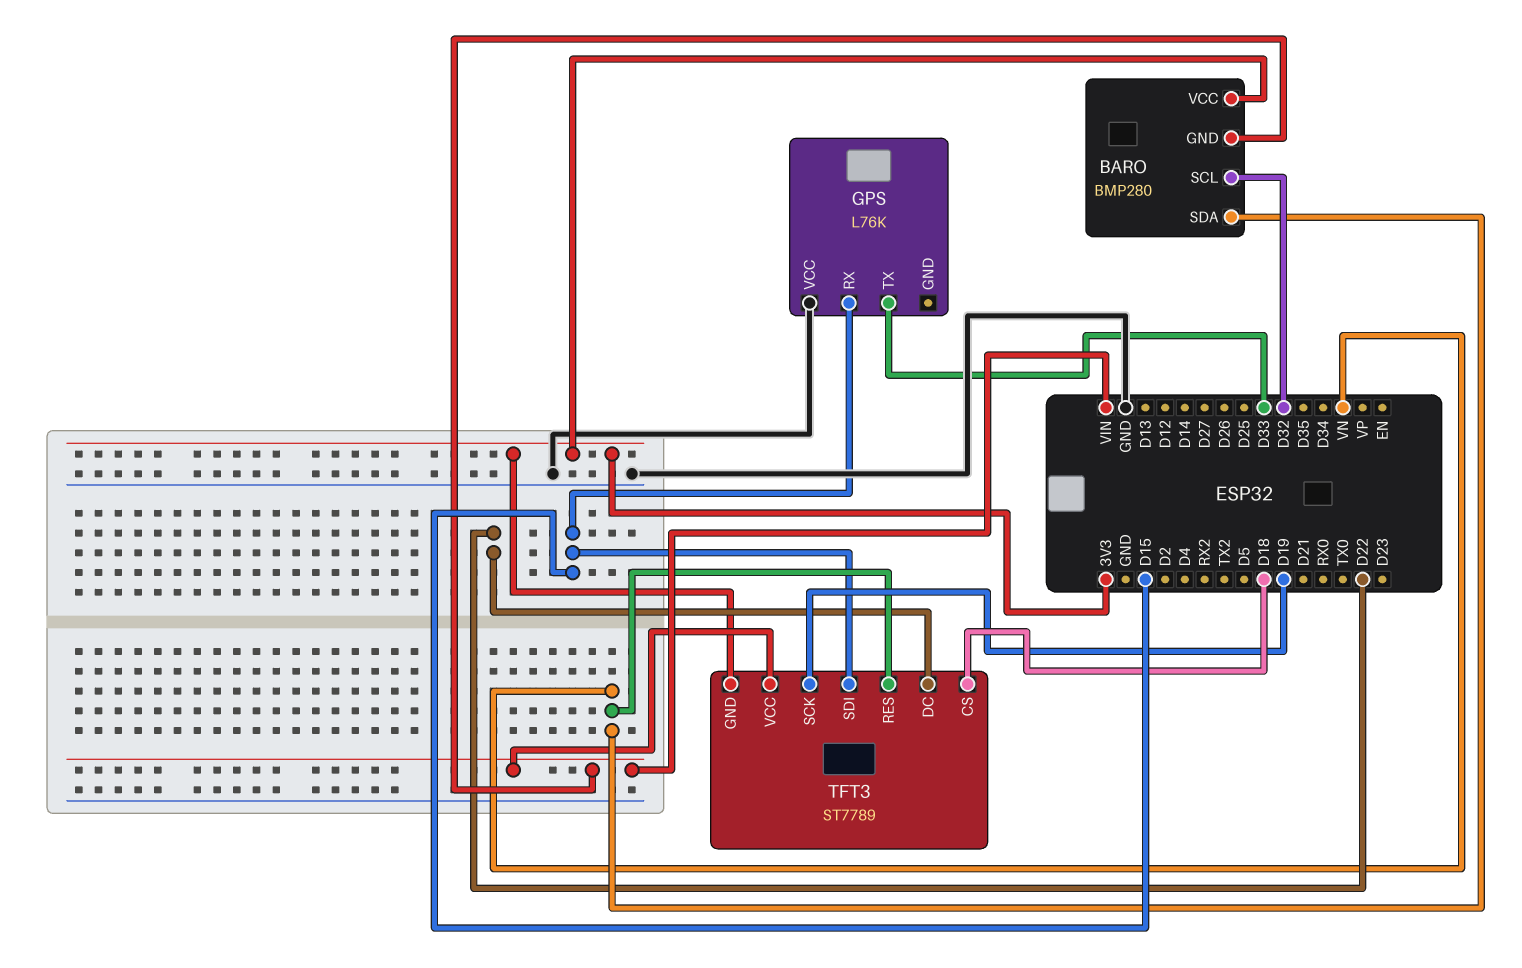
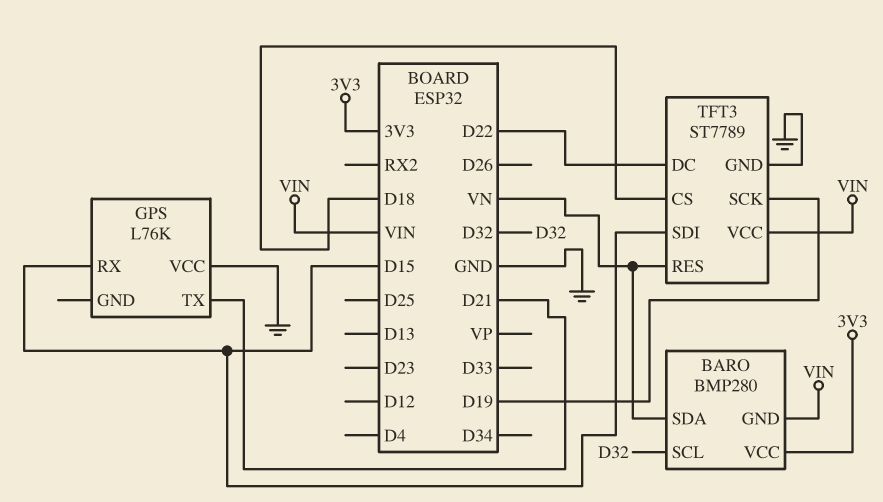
GPS pin TX: D33 -> D21
TFT3 pin GND: 3V3 -> GND

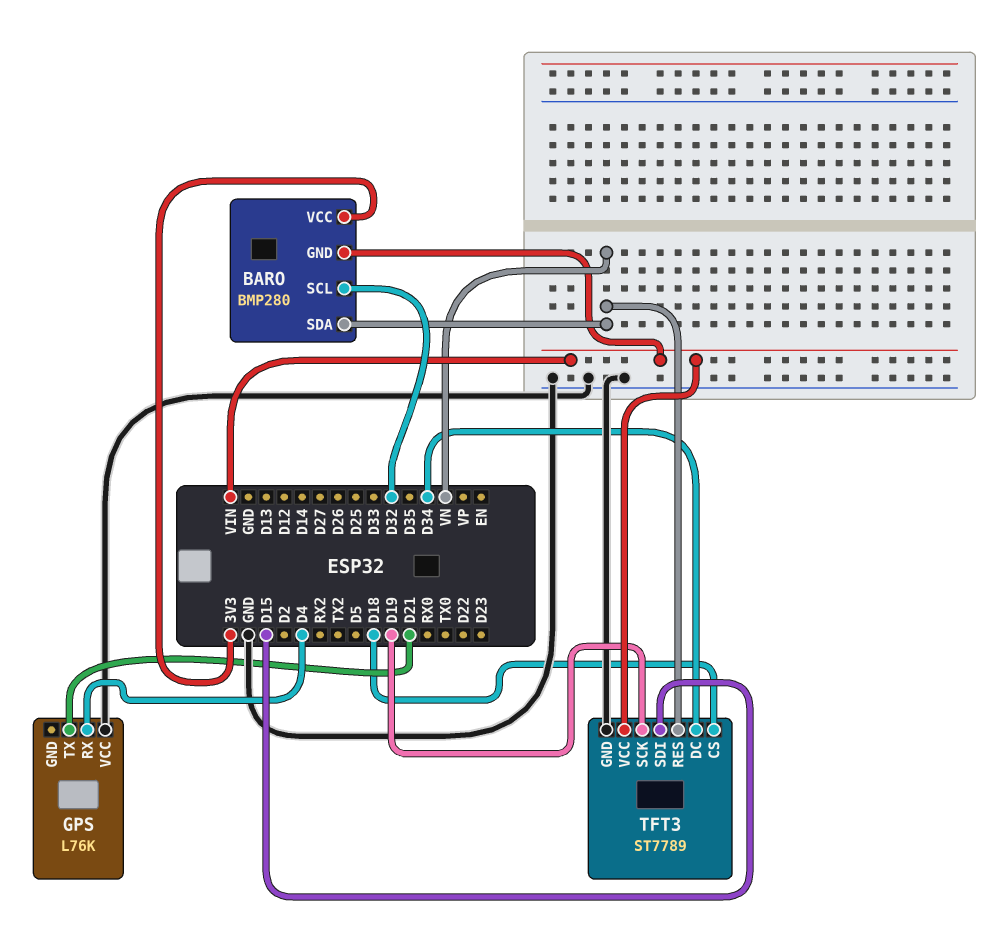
GPS pin RX: D15 -> D4
TFT3 pin DC: D22 -> D34

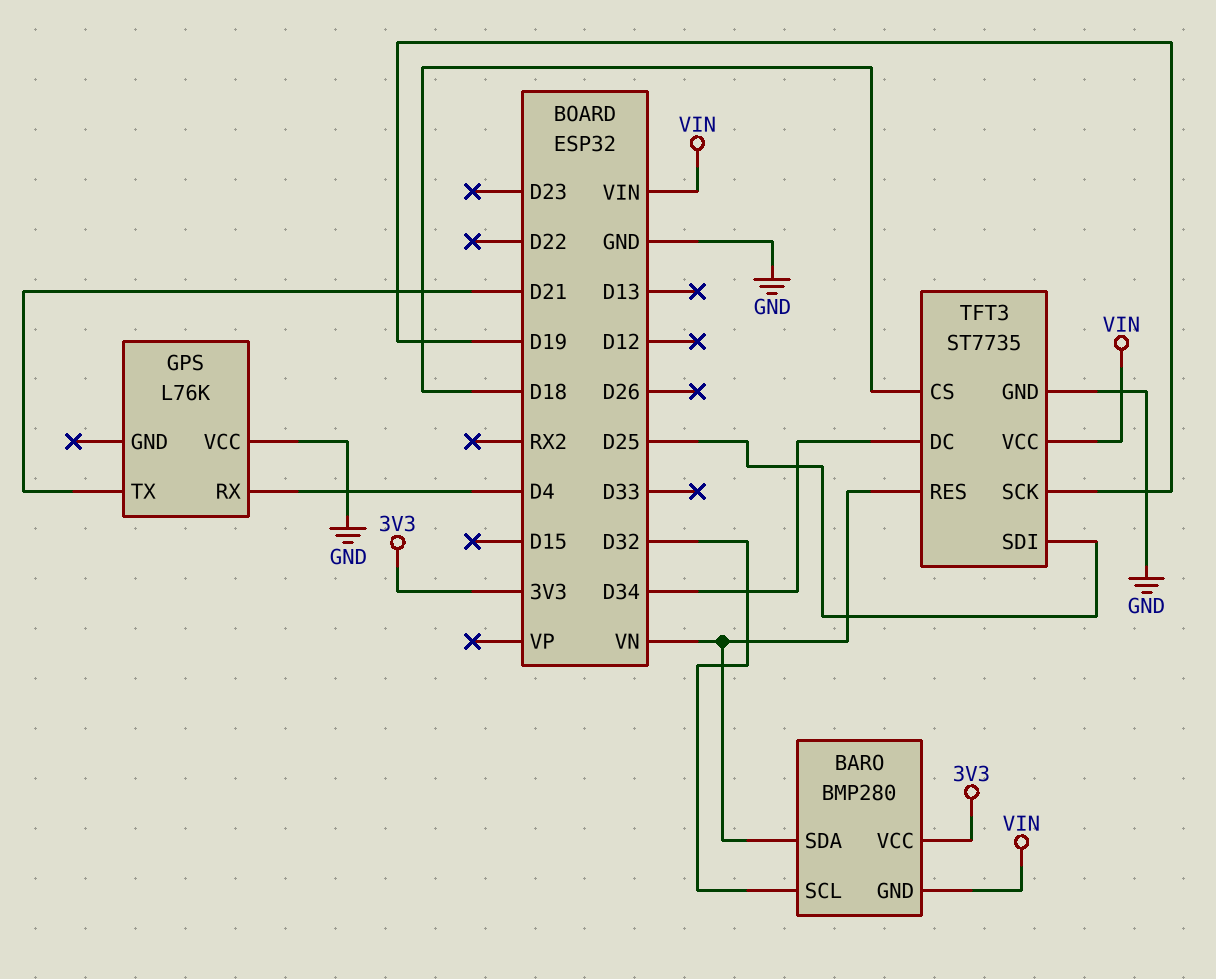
TFT3: ST7789 -> ST7735
TFT3 pin SDI: D15 -> D25

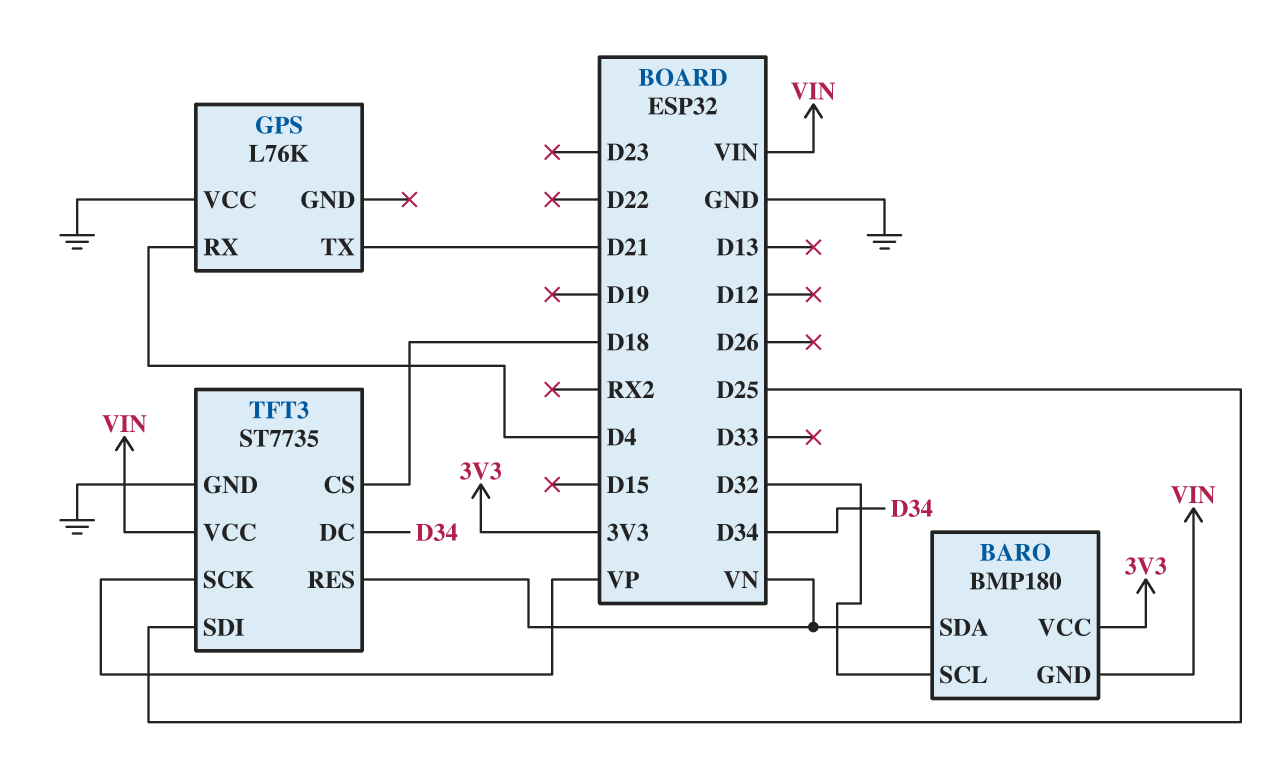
BARO: BMP280 -> BMP180
TFT3 pin SCK: D19 -> VP

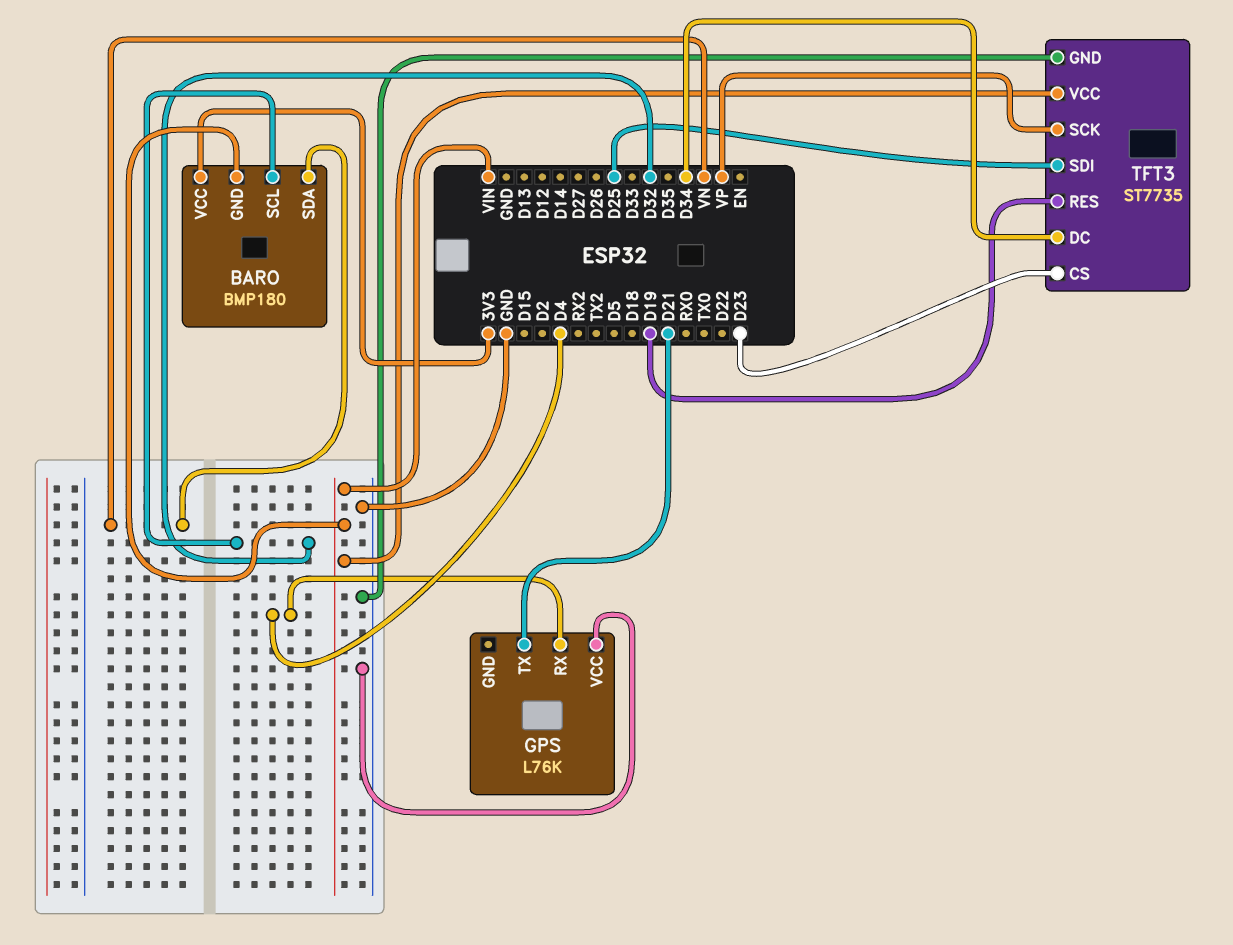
TFT3 pin CS: D18 -> D23
TFT3 pin RES: VN -> D19

